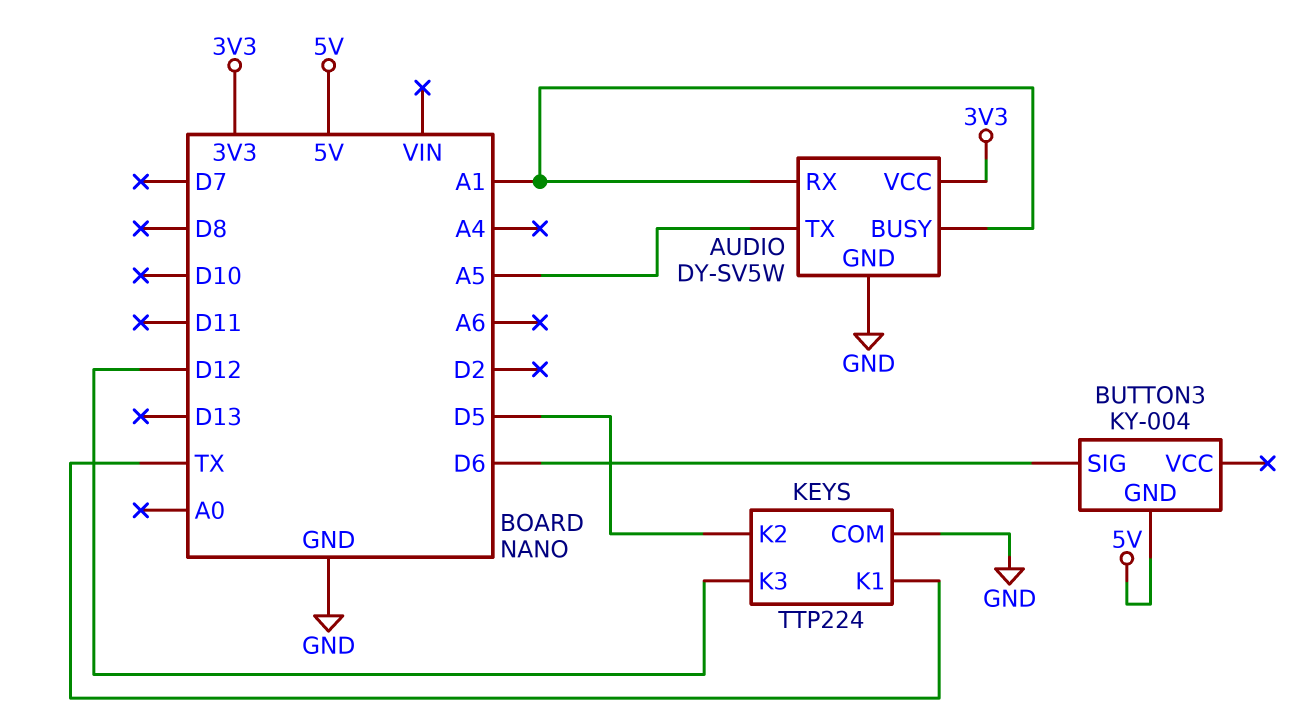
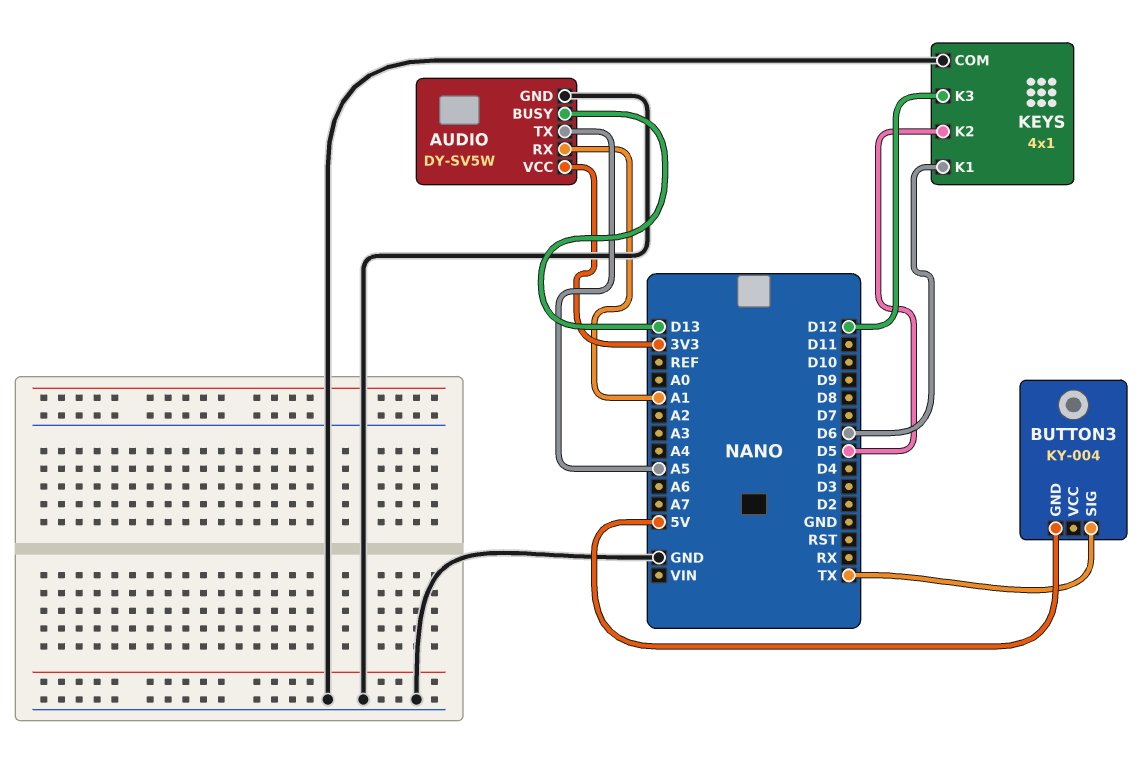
AUDIO pin BUSY: A1 -> D13
BUTTON3 pin SIG: D6 -> TX
KEYS: TTP224 -> 4x1
KEYS pin K1: TX -> D6

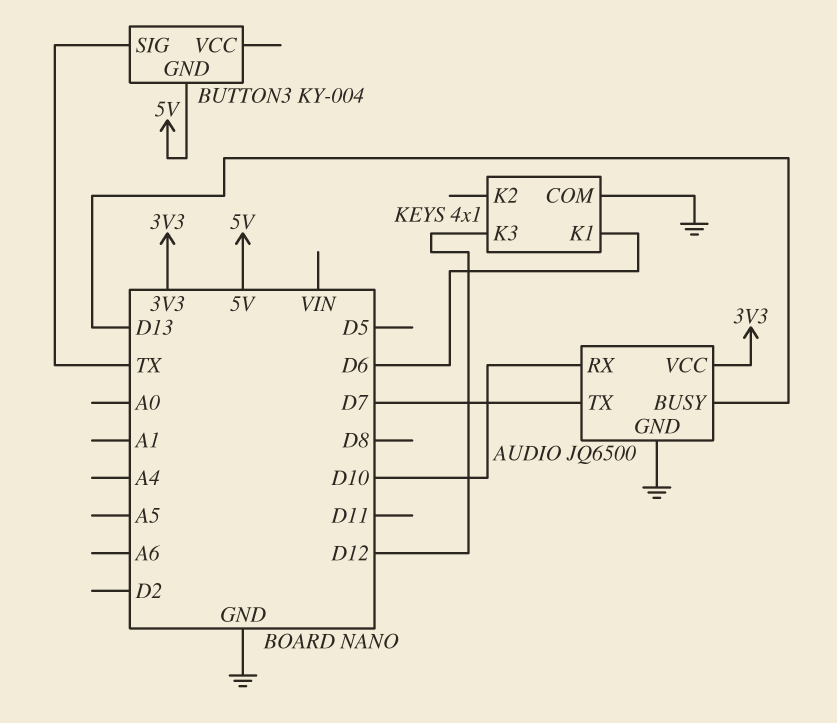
AUDIO: DY-SV5W -> JQ6500
AUDIO pin RX: A1 -> D10
AUDIO pin TX: A5 -> D7
KEYS pin K2: D5 -> none

